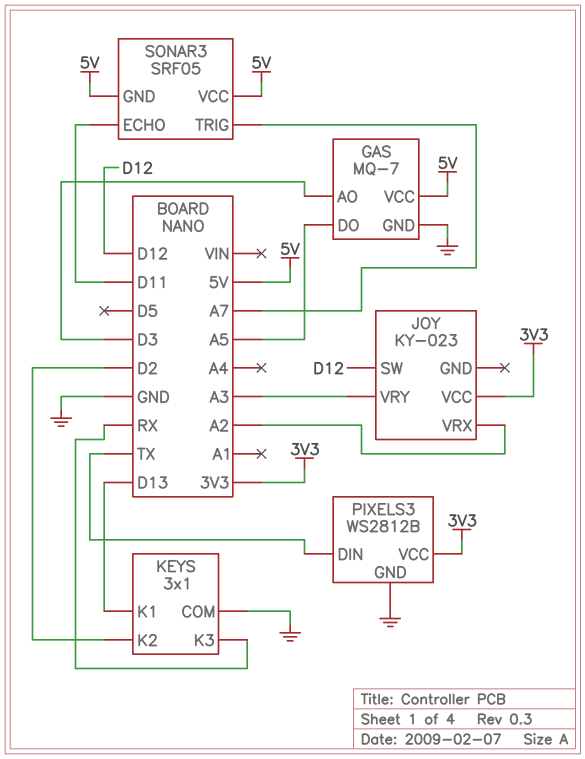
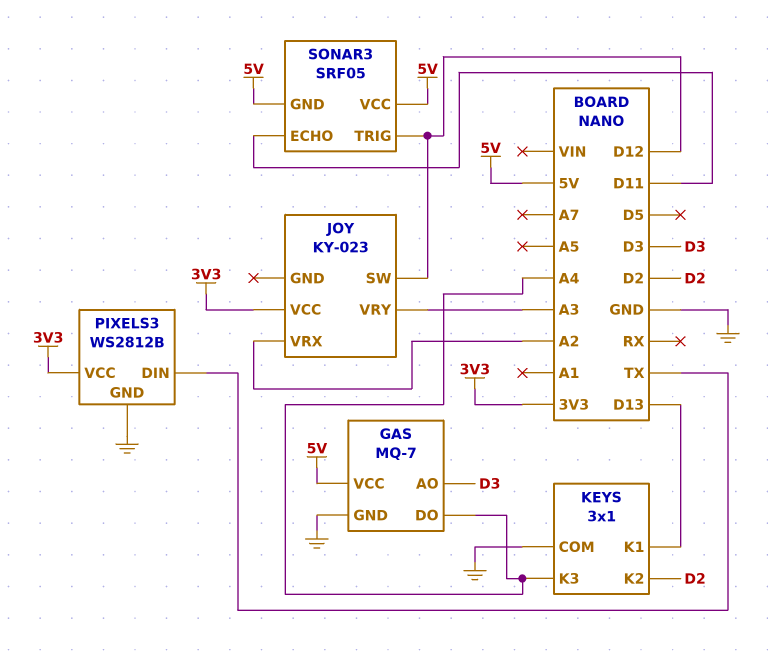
GAS pin DO: A5 -> A4
KEYS pin K3: RX -> A4
SONAR3 pin TRIG: A7 -> D12

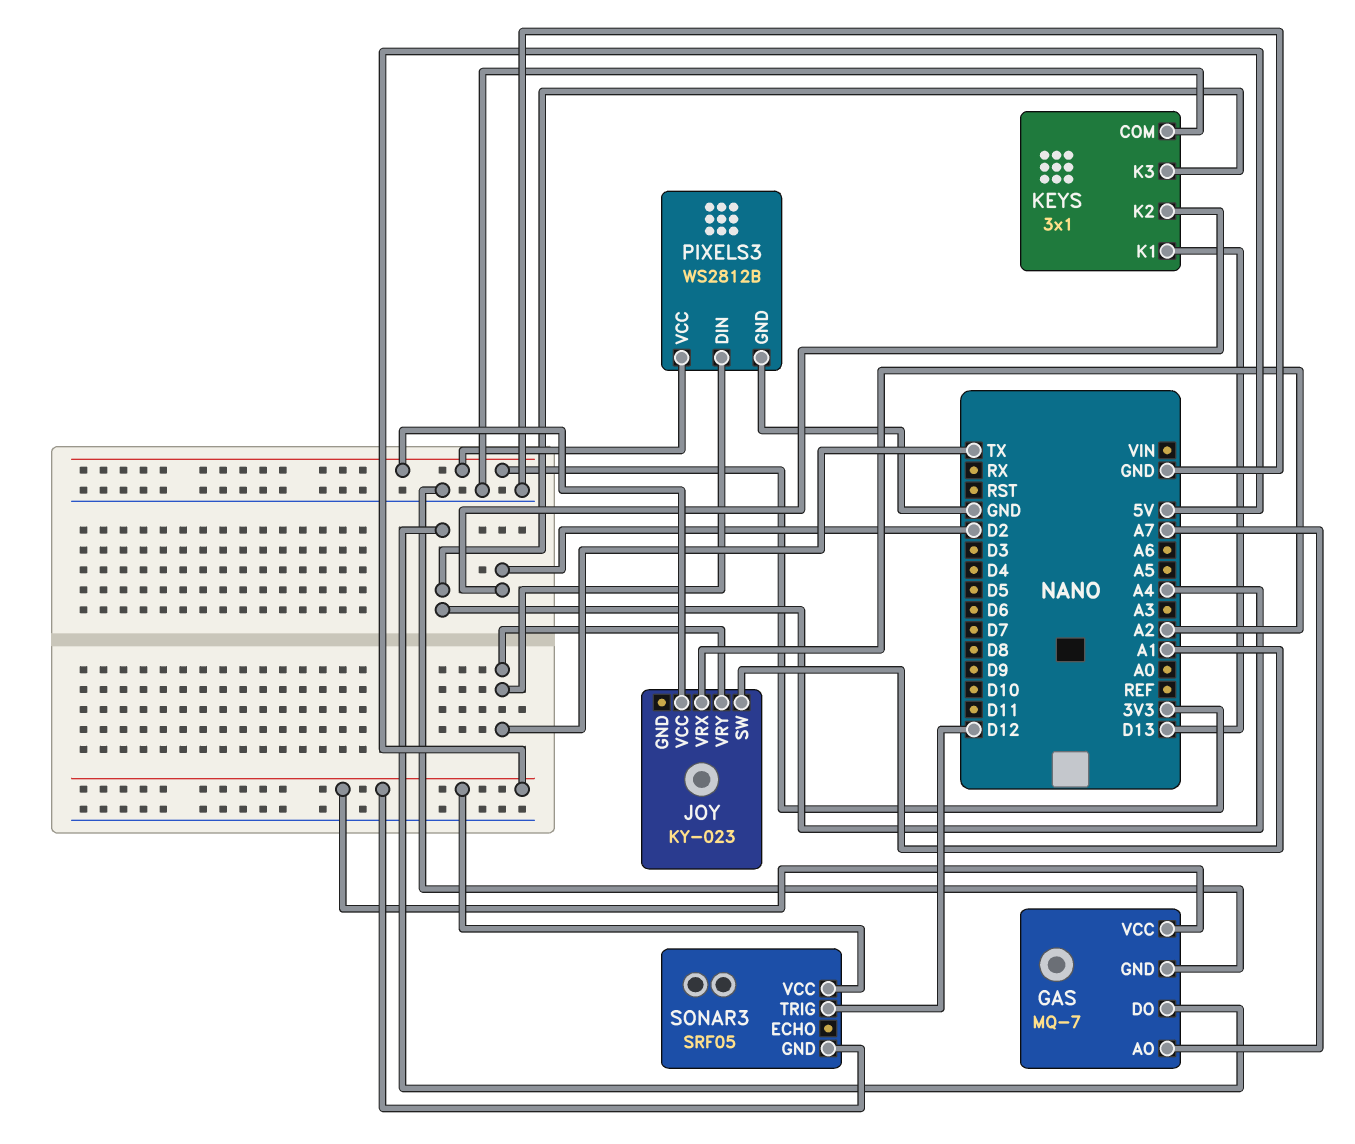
GAS pin AO: D3 -> A7
JOY pin SW: D12 -> A1
JOY pin VRY: A3 -> TX
SONAR3 pin ECHO: D11 -> none

